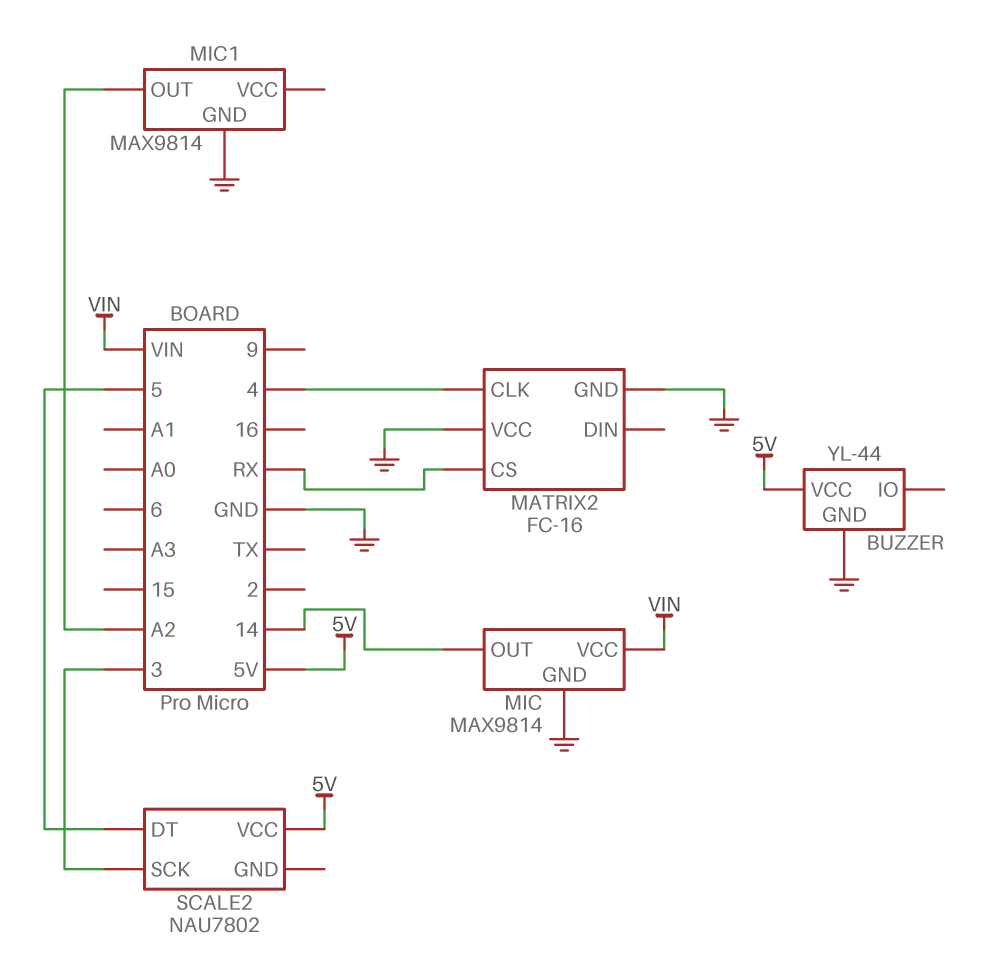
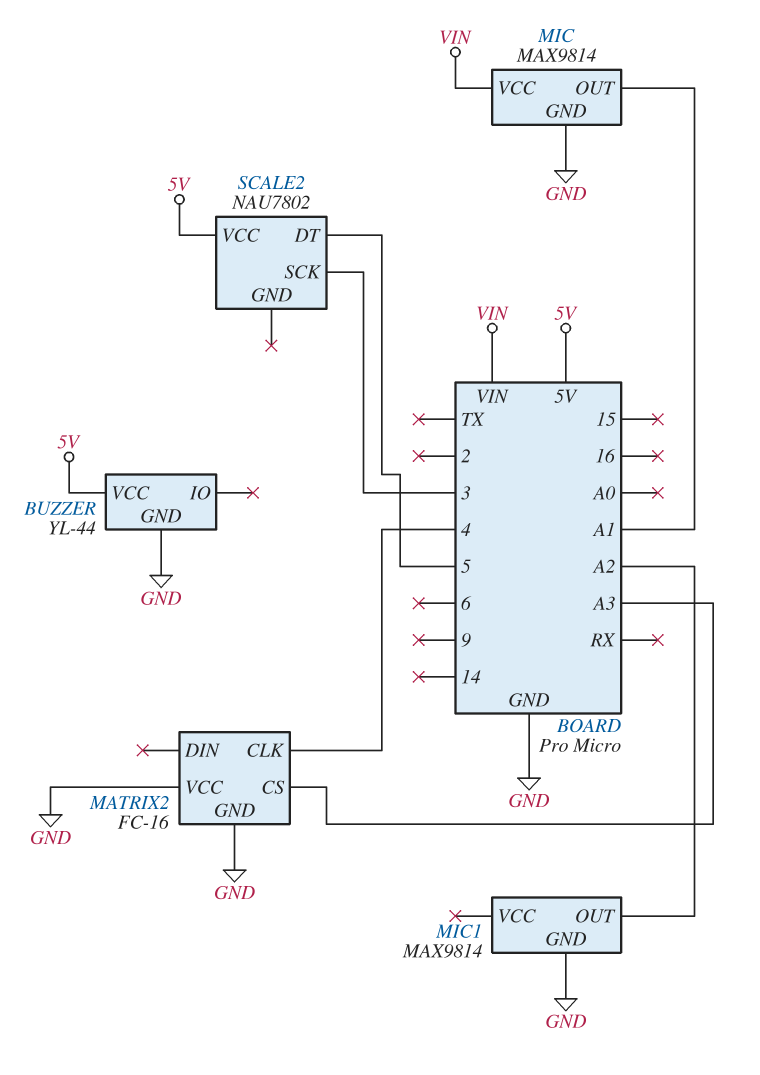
MATRIX2 pin CS: RX -> A3
MIC pin OUT: 14 -> A1

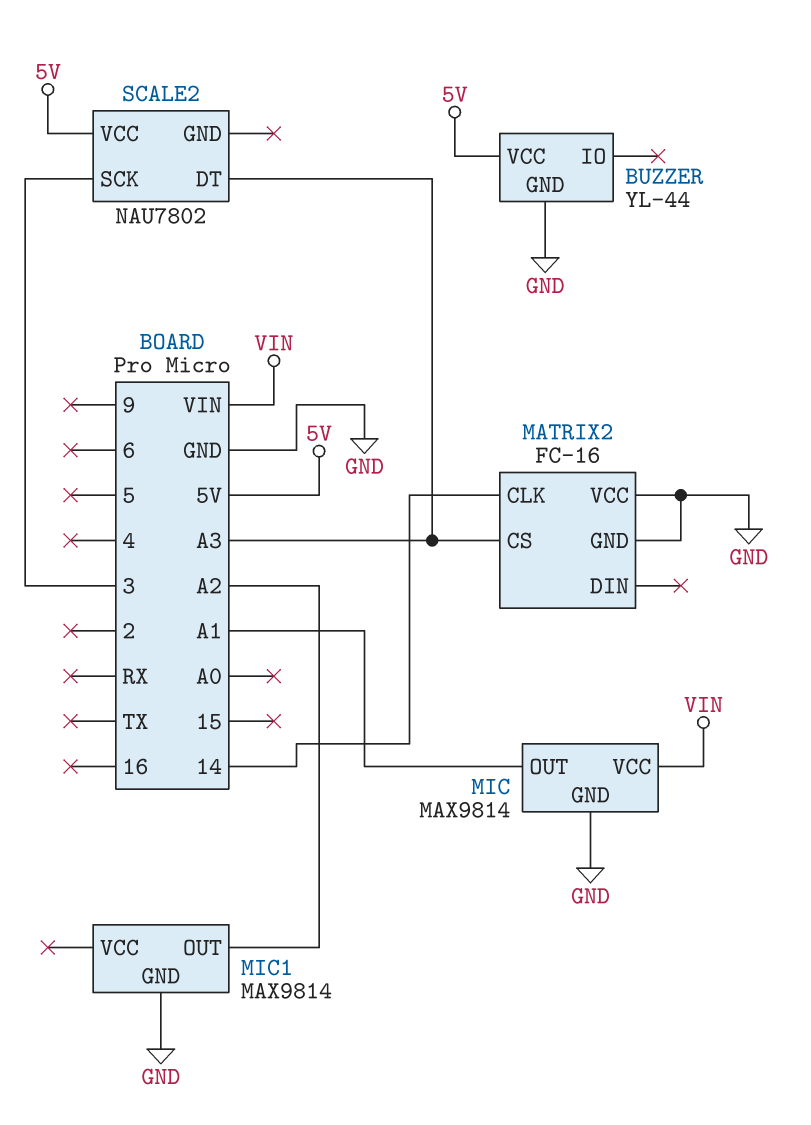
MATRIX2 pin CLK: 4 -> 14
SCALE2 pin DT: 5 -> A3

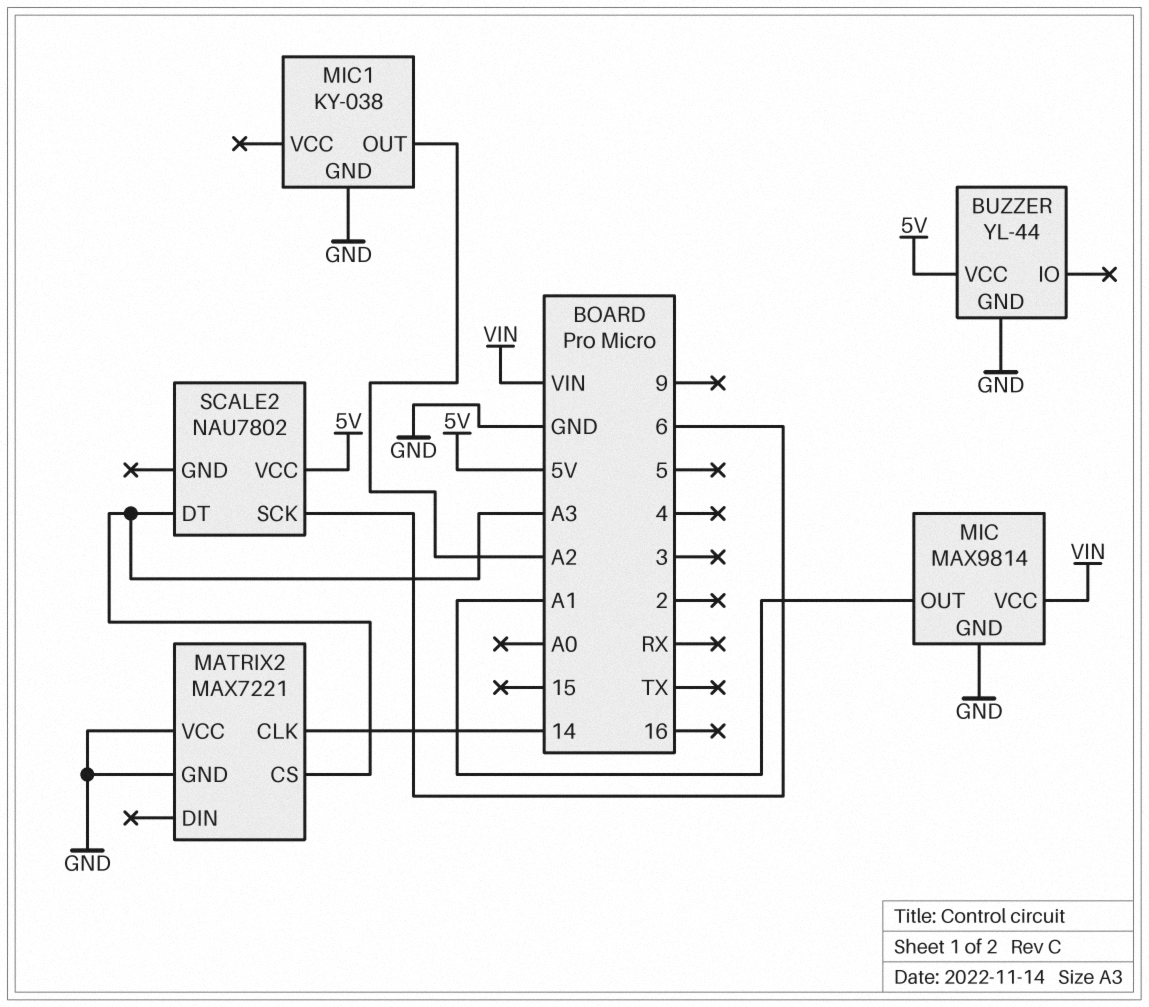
MATRIX2: FC-16 -> MAX7221
MIC1: MAX9814 -> KY-038
SCALE2 pin SCK: 3 -> 6

